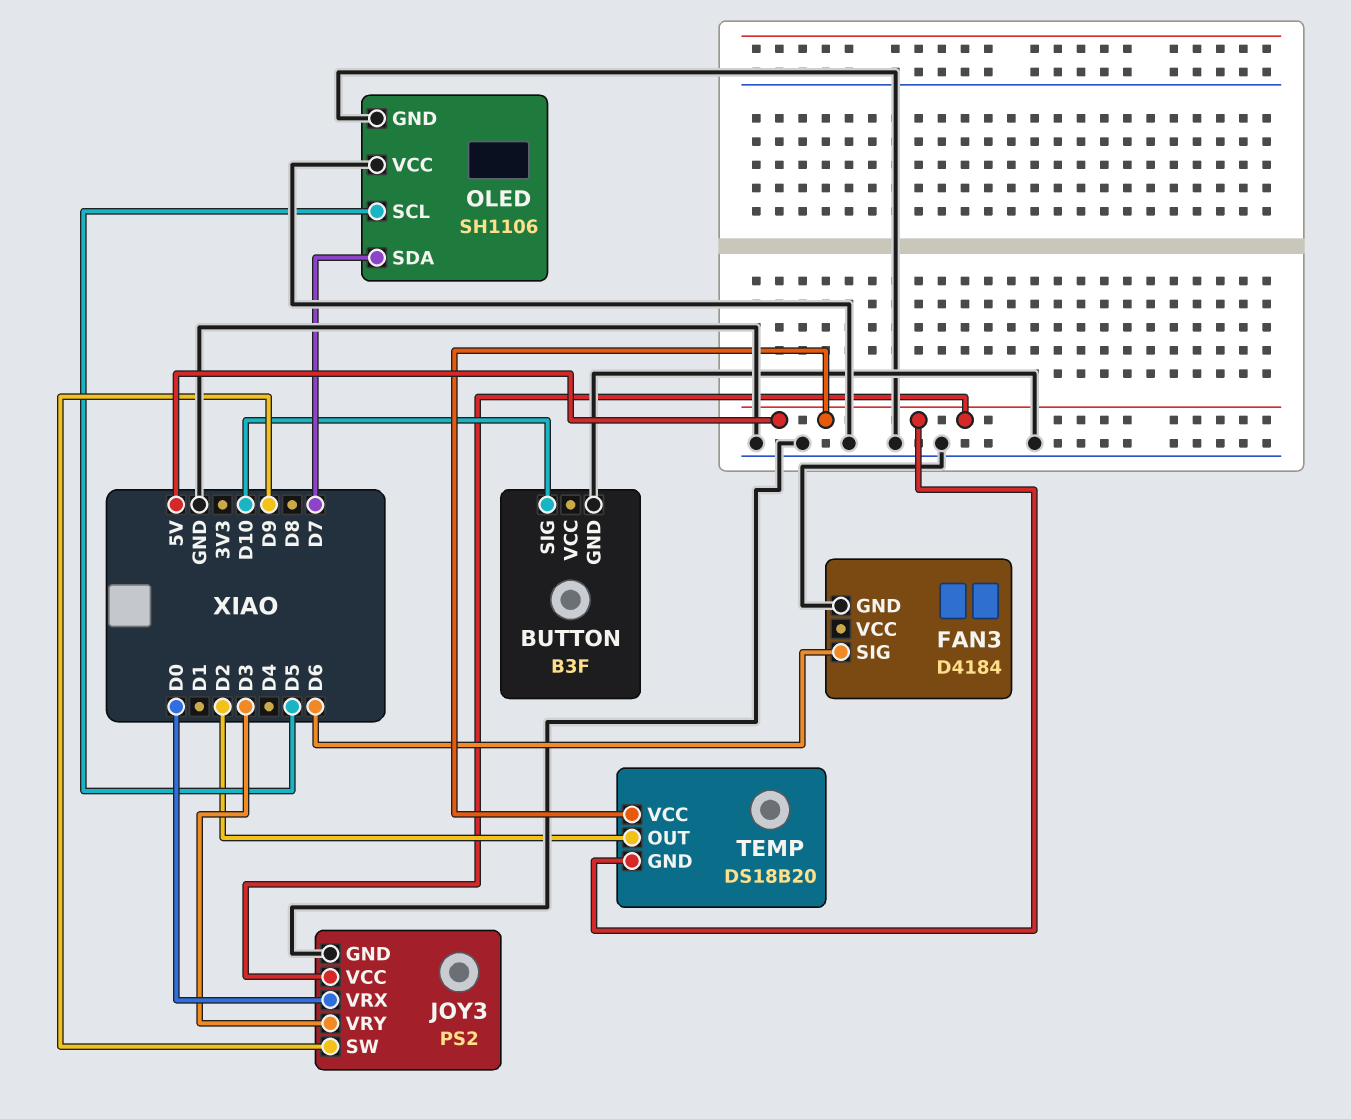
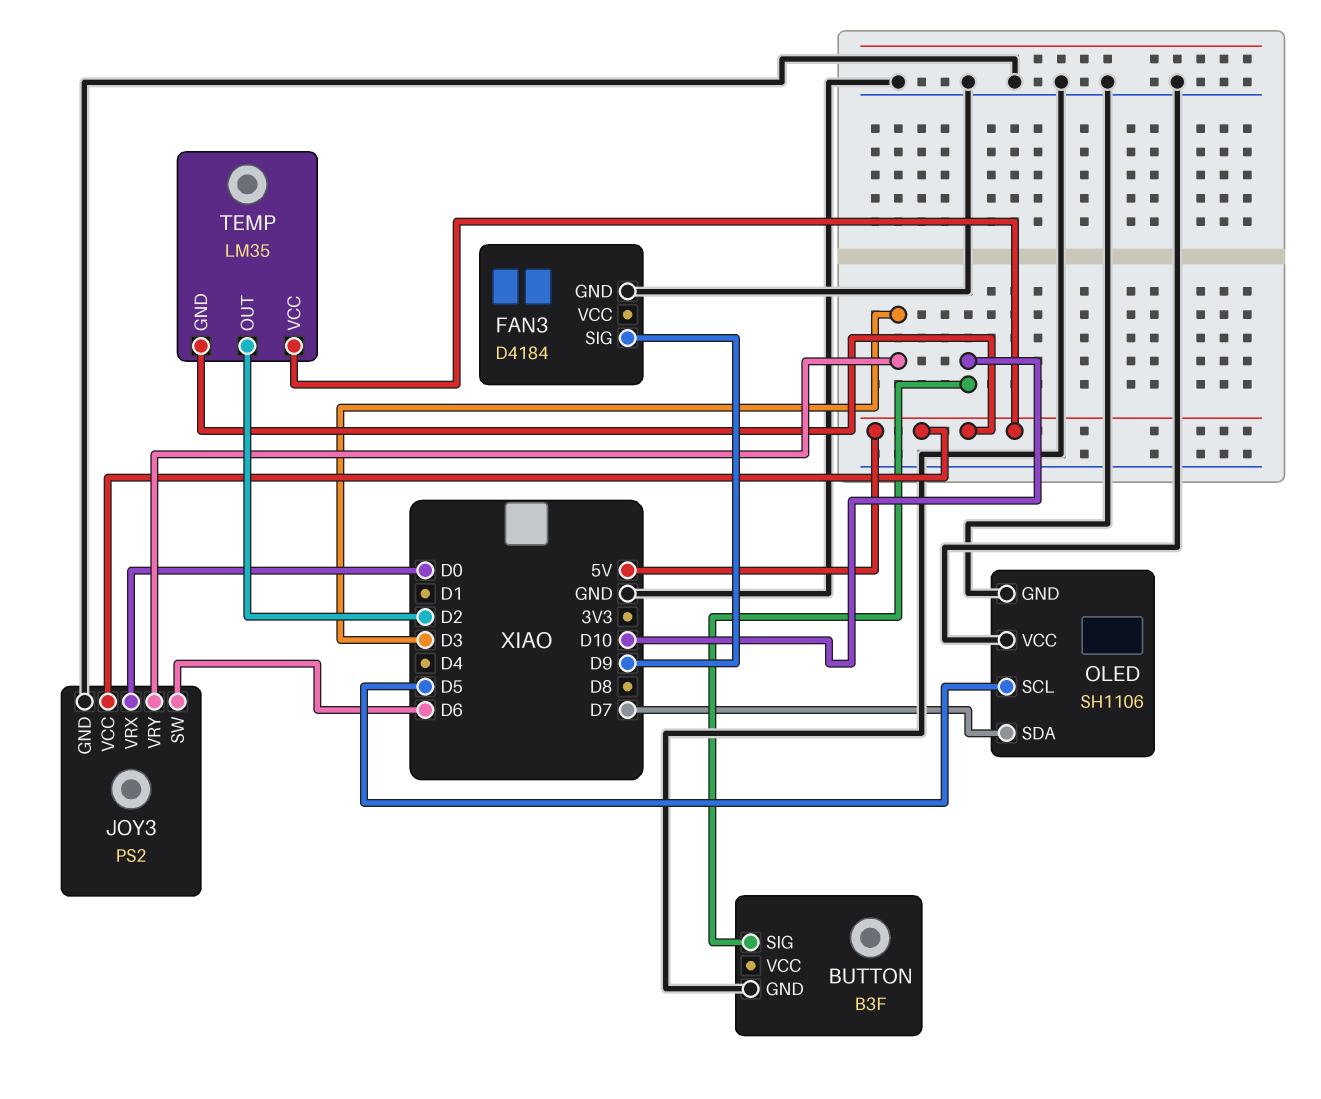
FAN3 pin SIG: D6 -> D9
JOY3 pin SW: D9 -> D6
TEMP: DS18B20 -> LM35

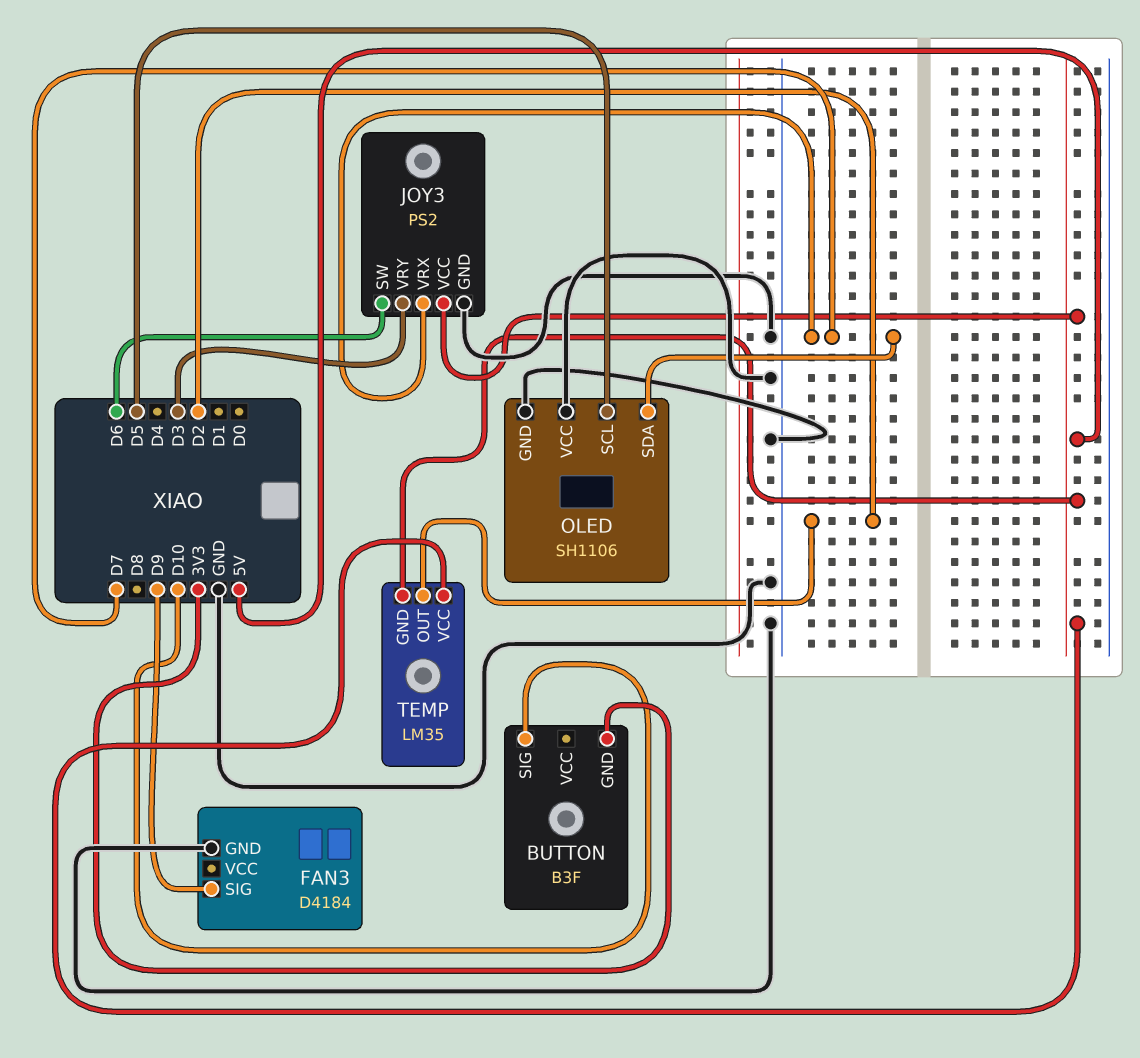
BUTTON pin GND: GND -> 3V3
JOY3 pin VRX: D0 -> D7

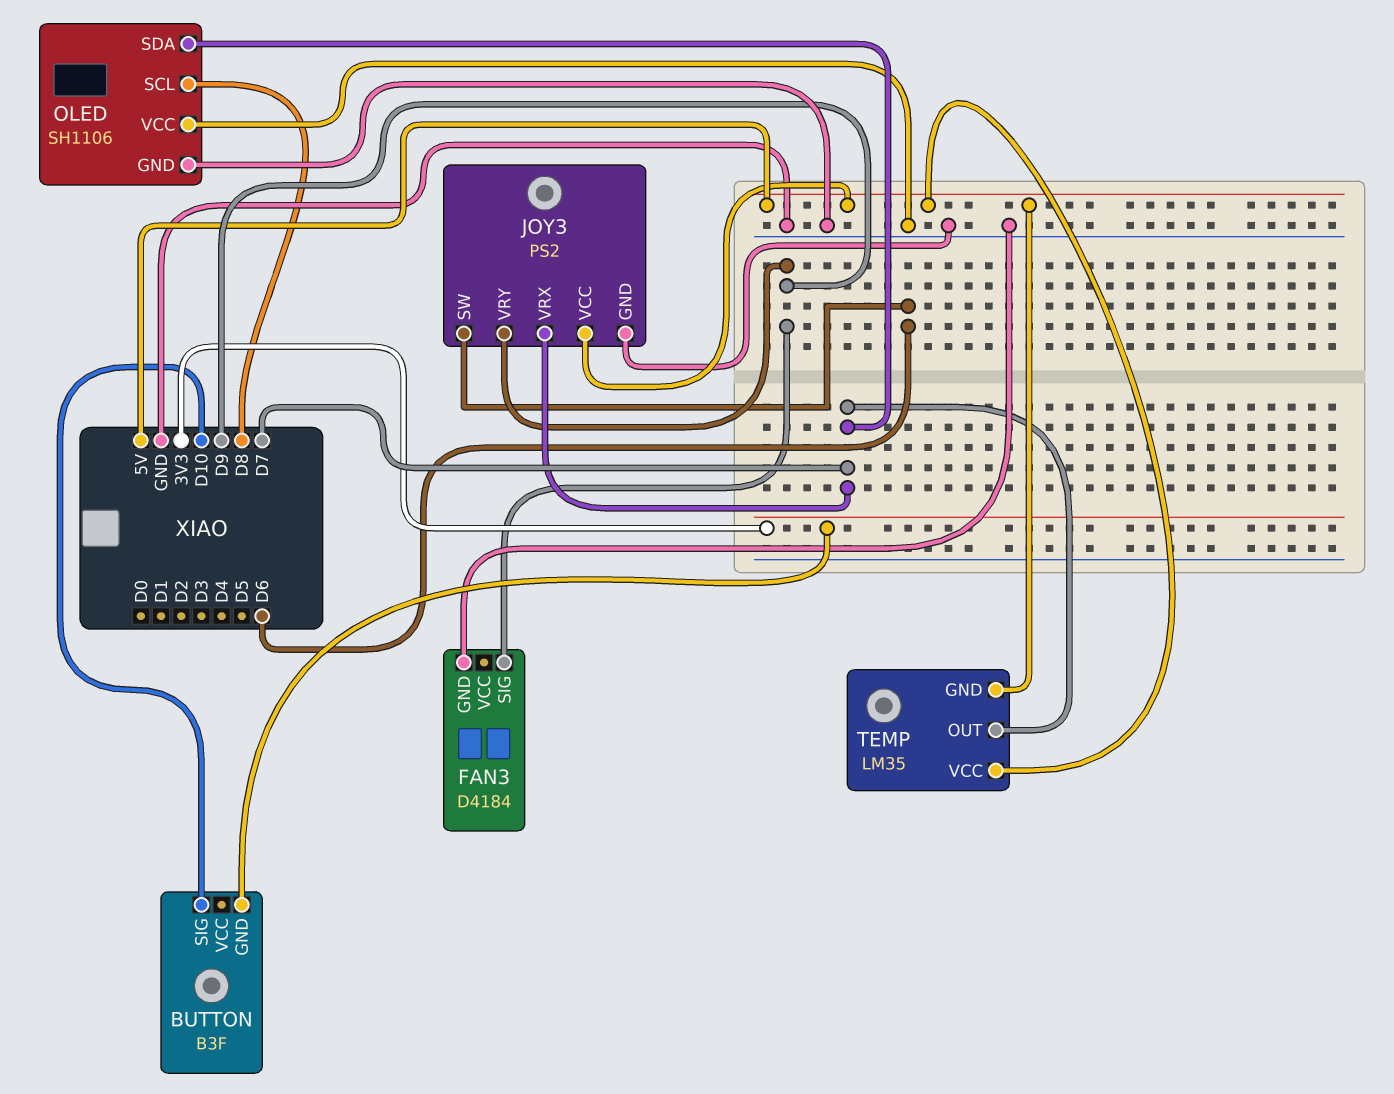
JOY3 pin VRY: D3 -> D9
OLED pin SCL: D5 -> D8
TEMP pin OUT: D2 -> D7

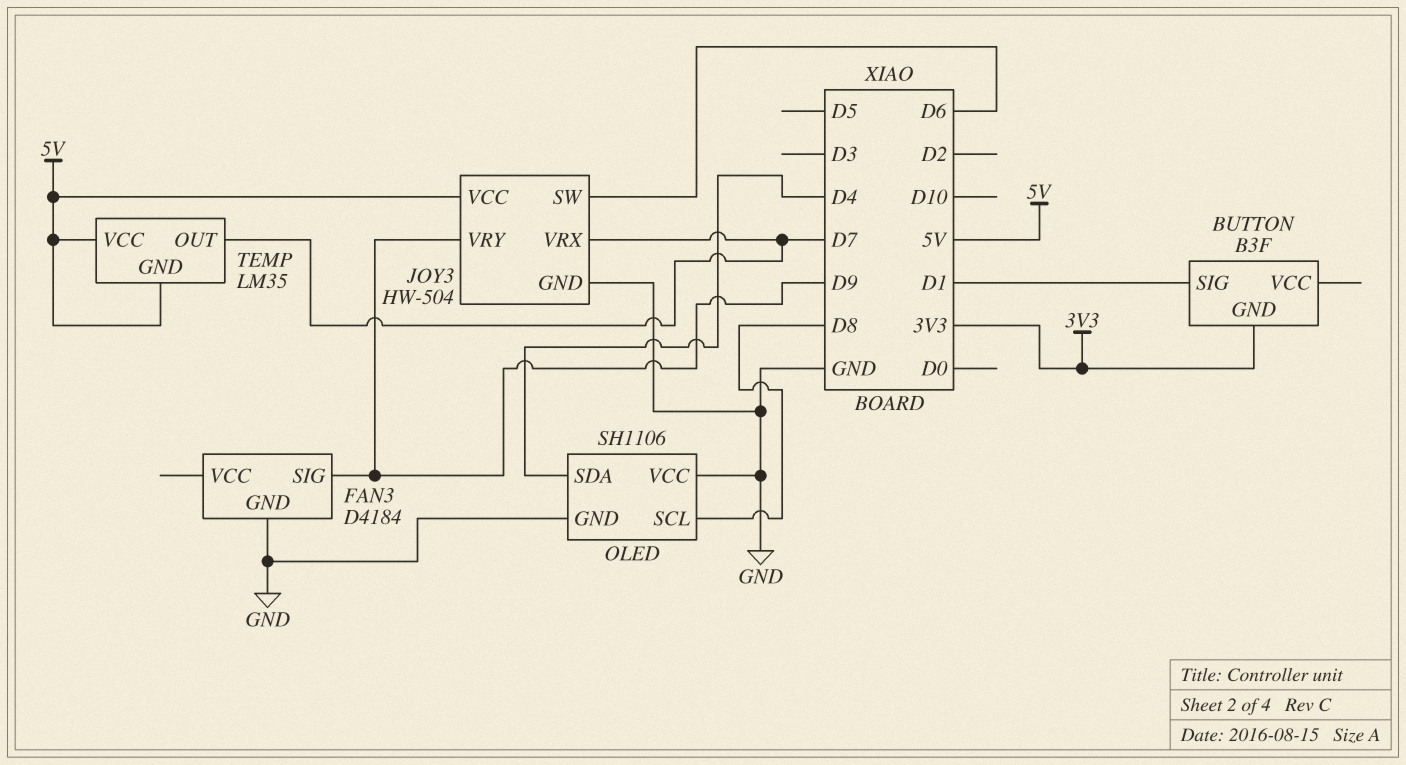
BUTTON pin SIG: D10 -> D1
JOY3: PS2 -> HW-504
OLED pin SDA: D7 -> D4

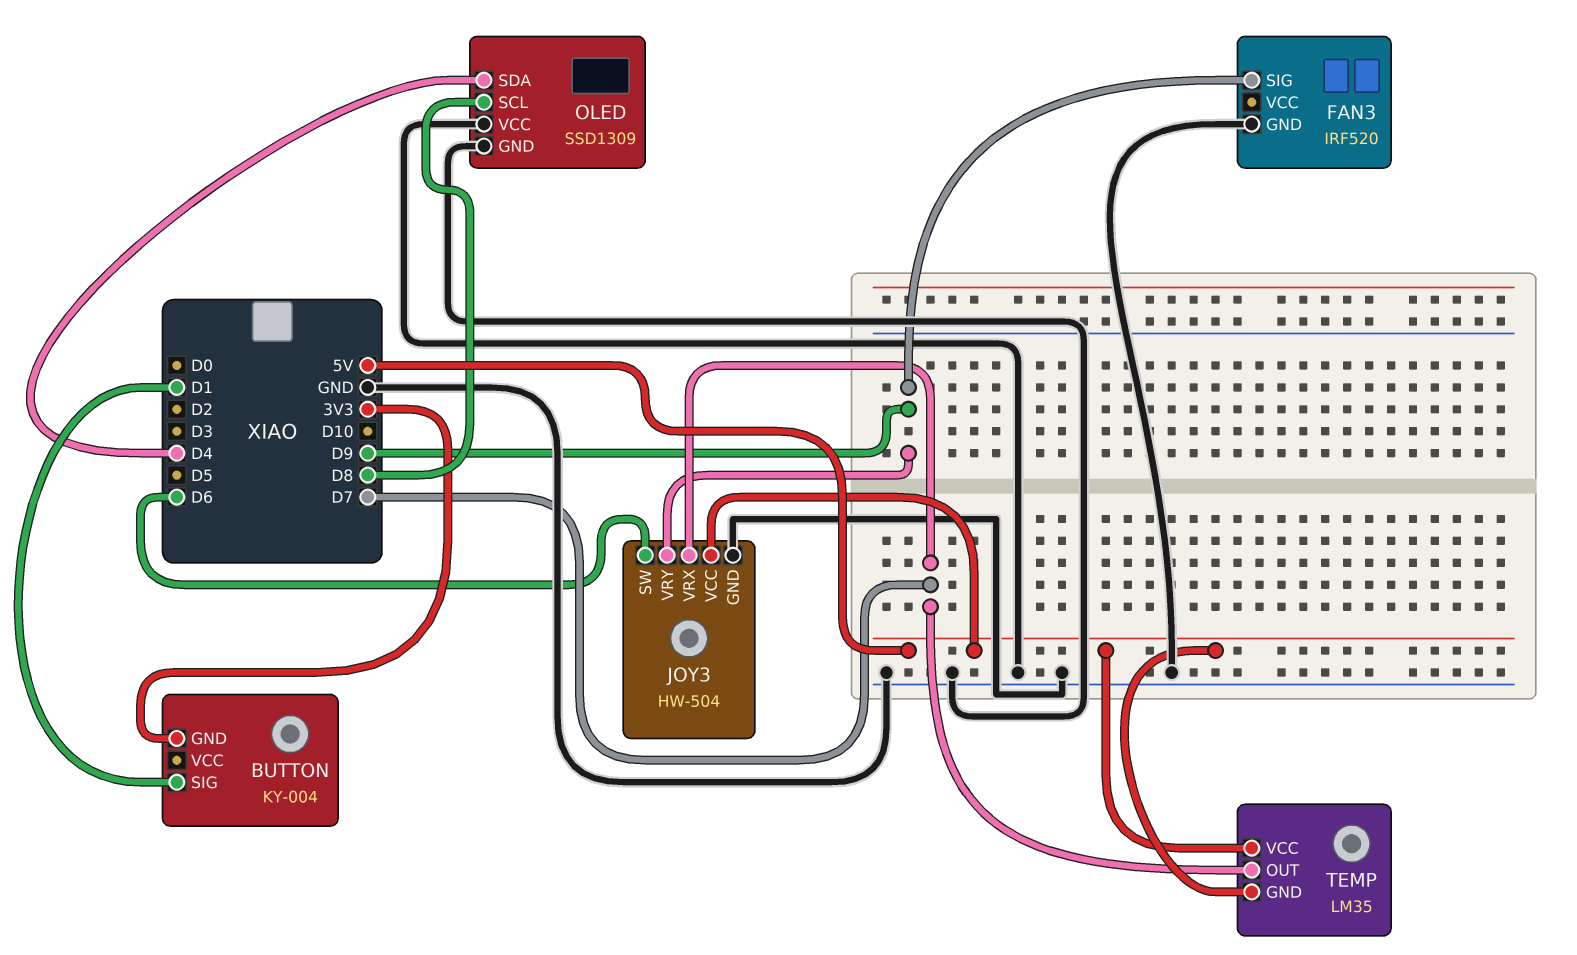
BUTTON: B3F -> KY-004
FAN3: D4184 -> IRF520
OLED: SH1106 -> SSD1309

